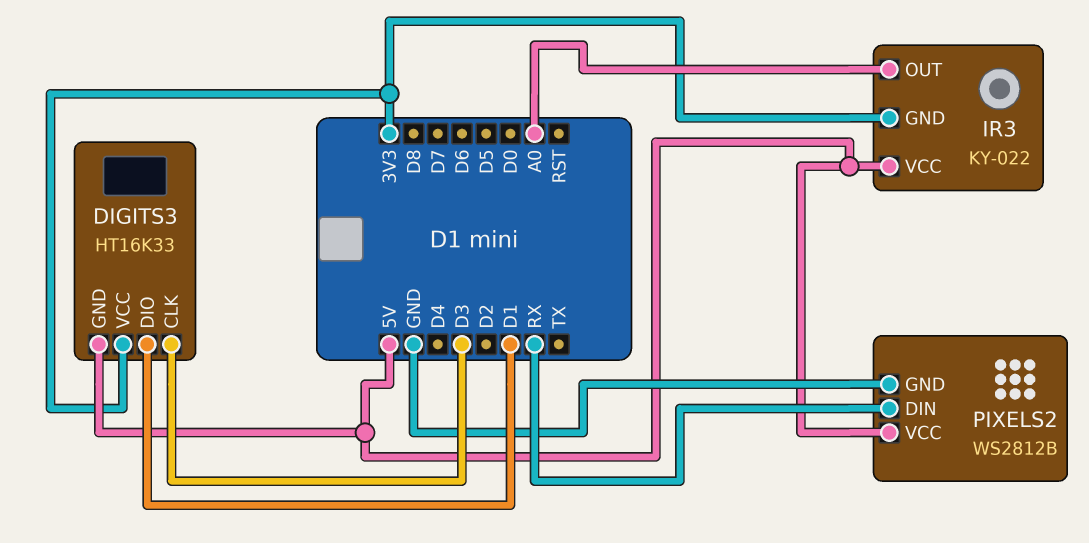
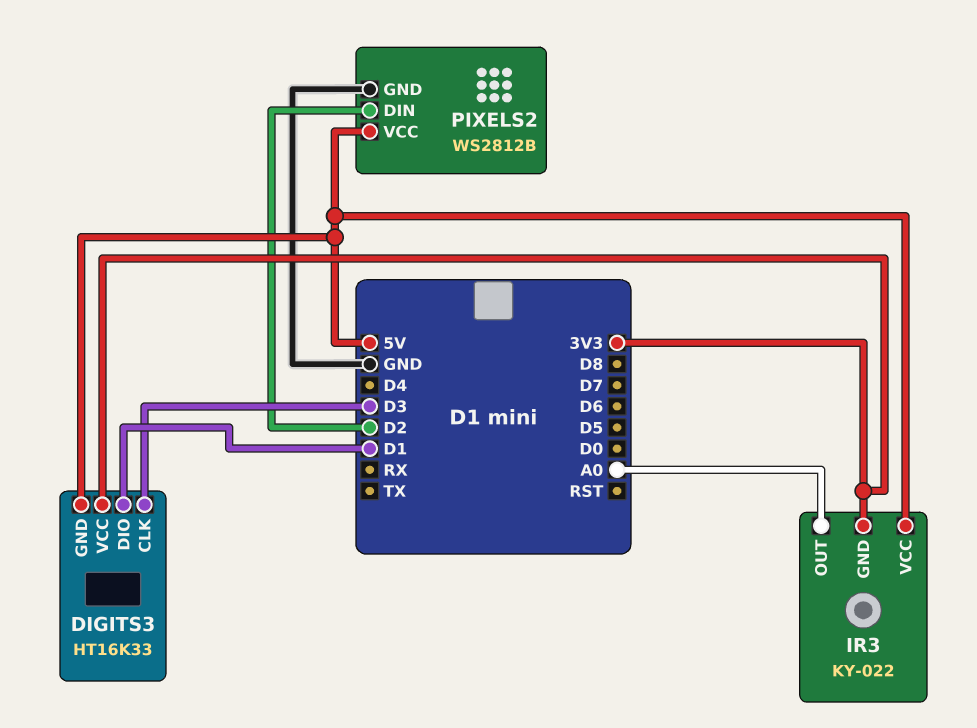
PIXELS2 pin DIN: RX -> D2

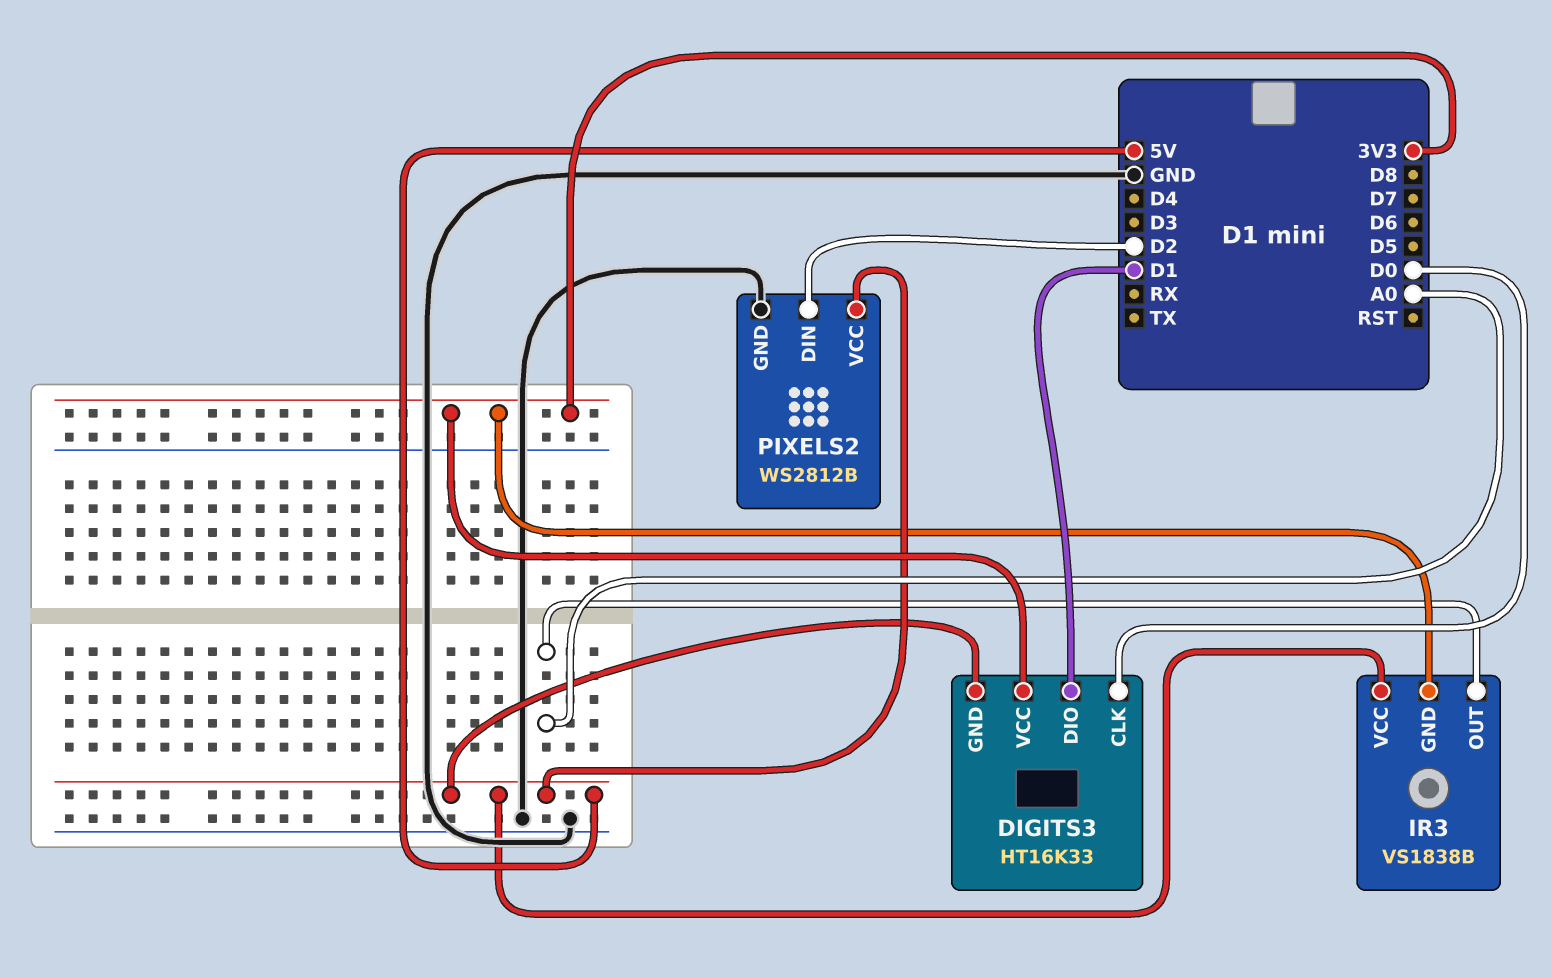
DIGITS3 pin CLK: D3 -> D0
IR3: KY-022 -> VS1838B

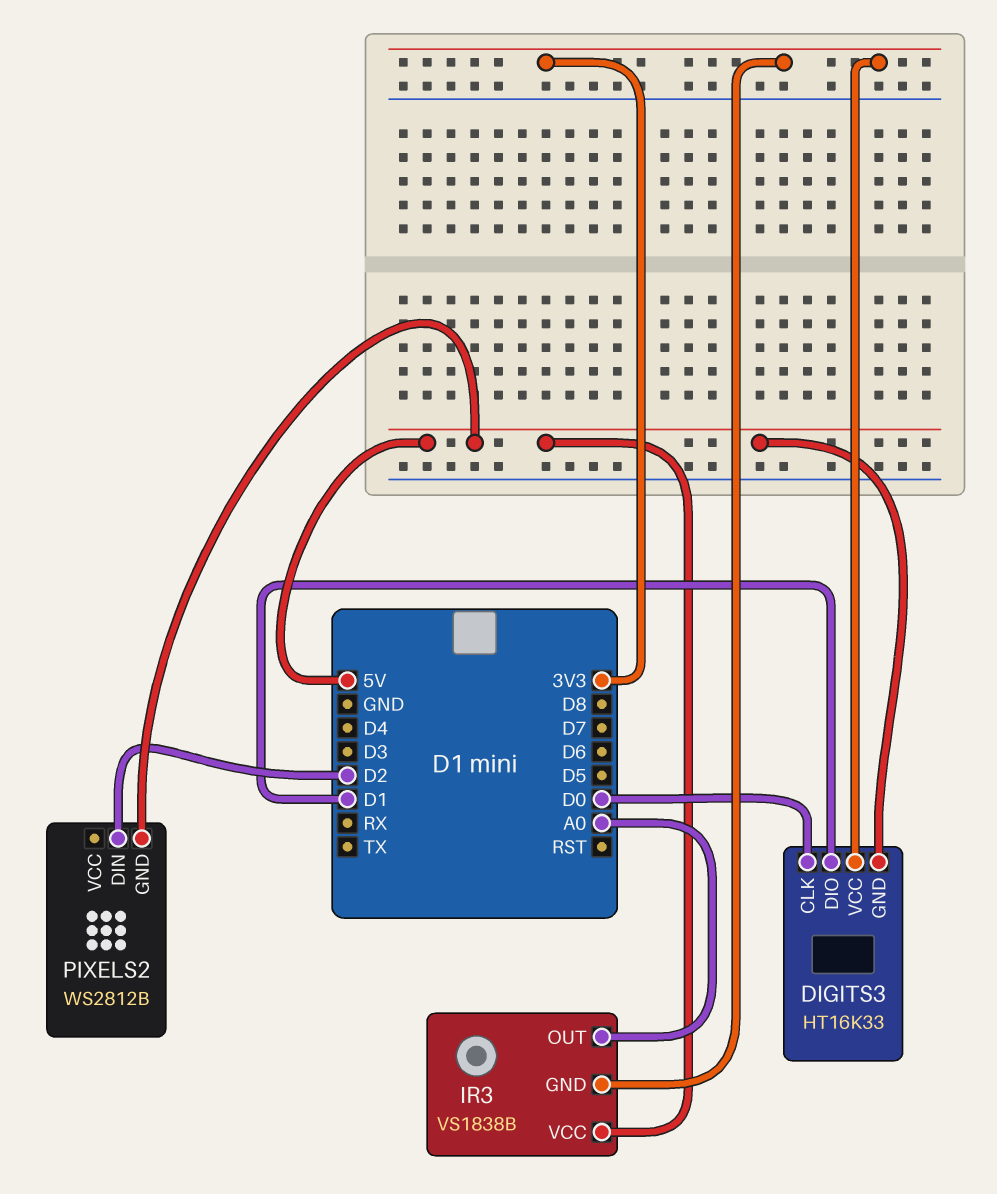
PIXELS2 pin GND: GND -> 5V
PIXELS2 pin VCC: 5V -> none

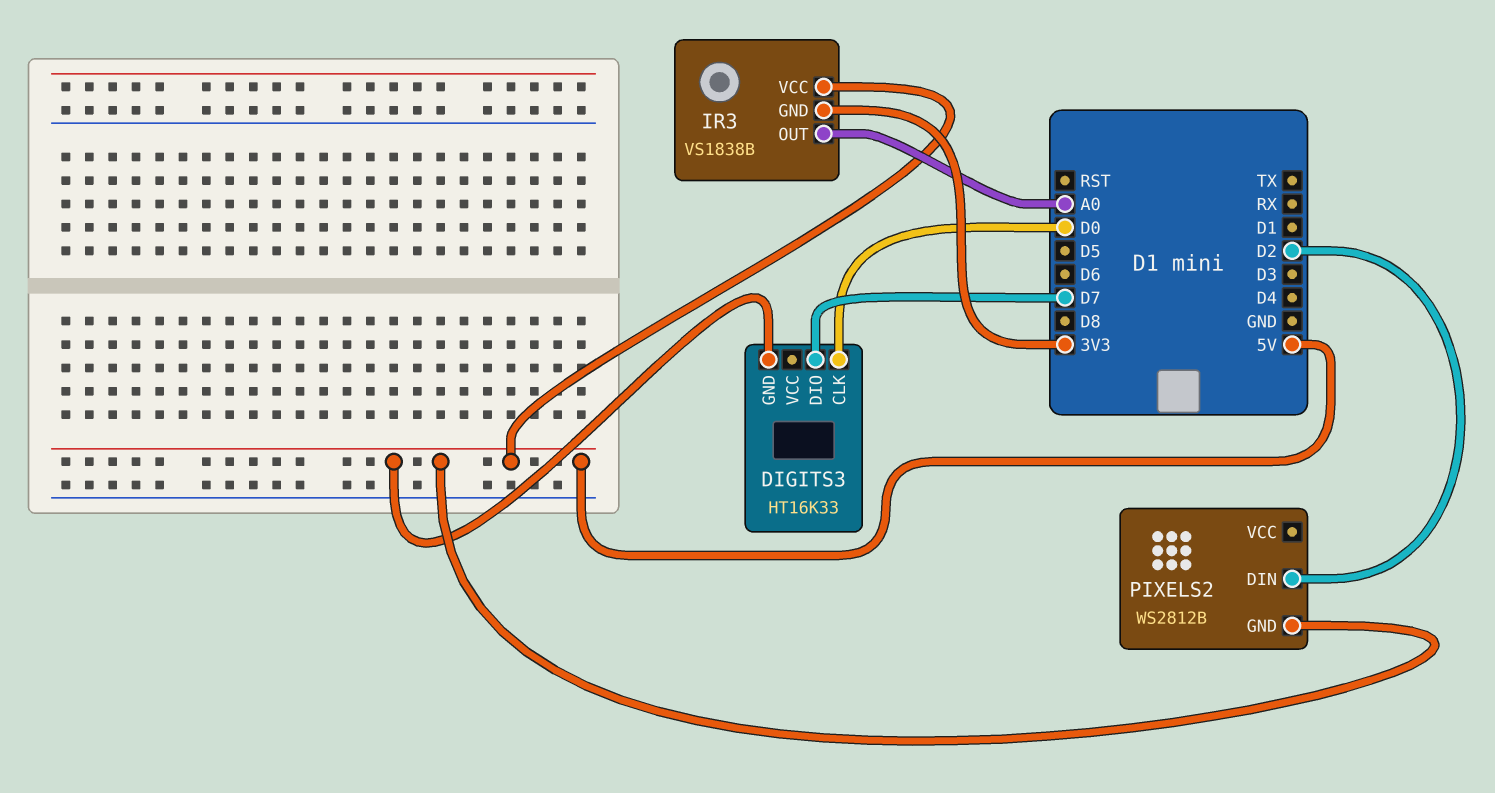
DIGITS3 pin DIO: D1 -> D7
DIGITS3 pin VCC: 3V3 -> none

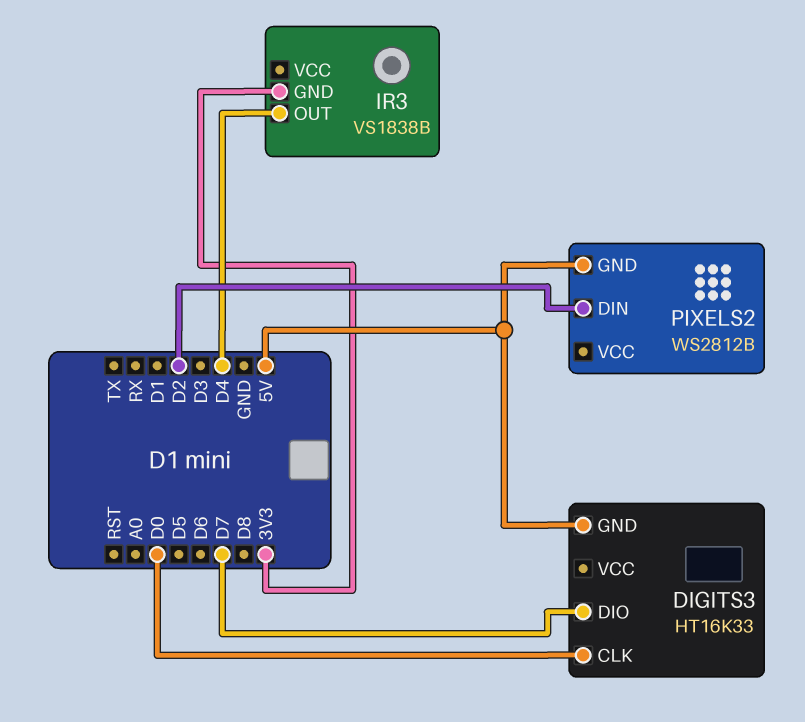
IR3 pin OUT: A0 -> D4
IR3 pin VCC: 5V -> none

